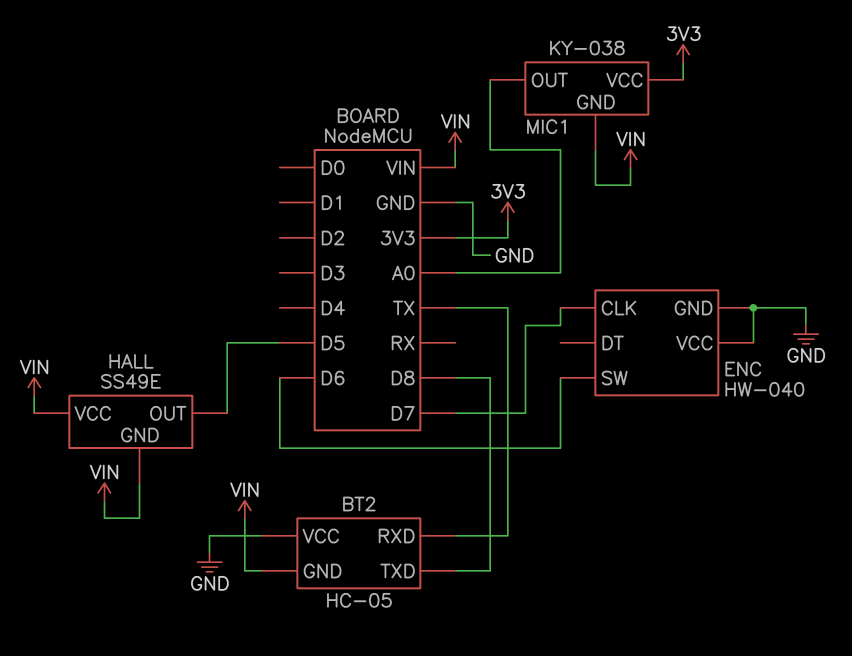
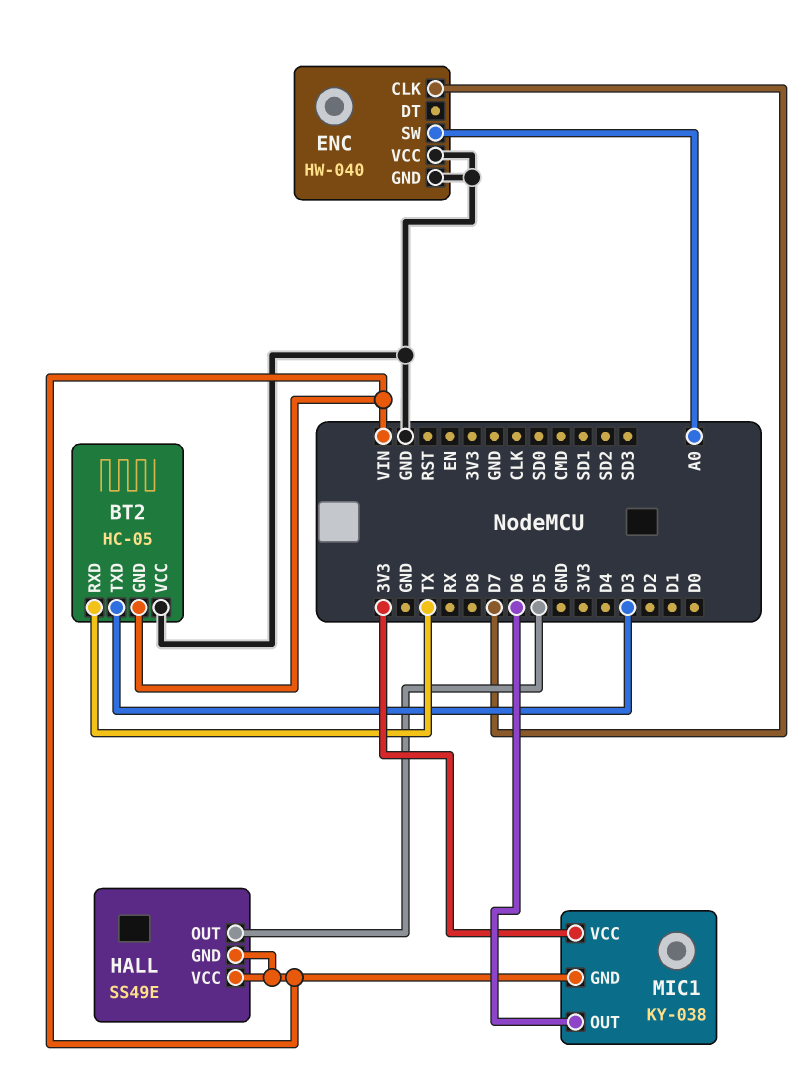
BT2 pin TXD: D8 -> D3
ENC pin SW: D6 -> A0
MIC1 pin OUT: A0 -> D6

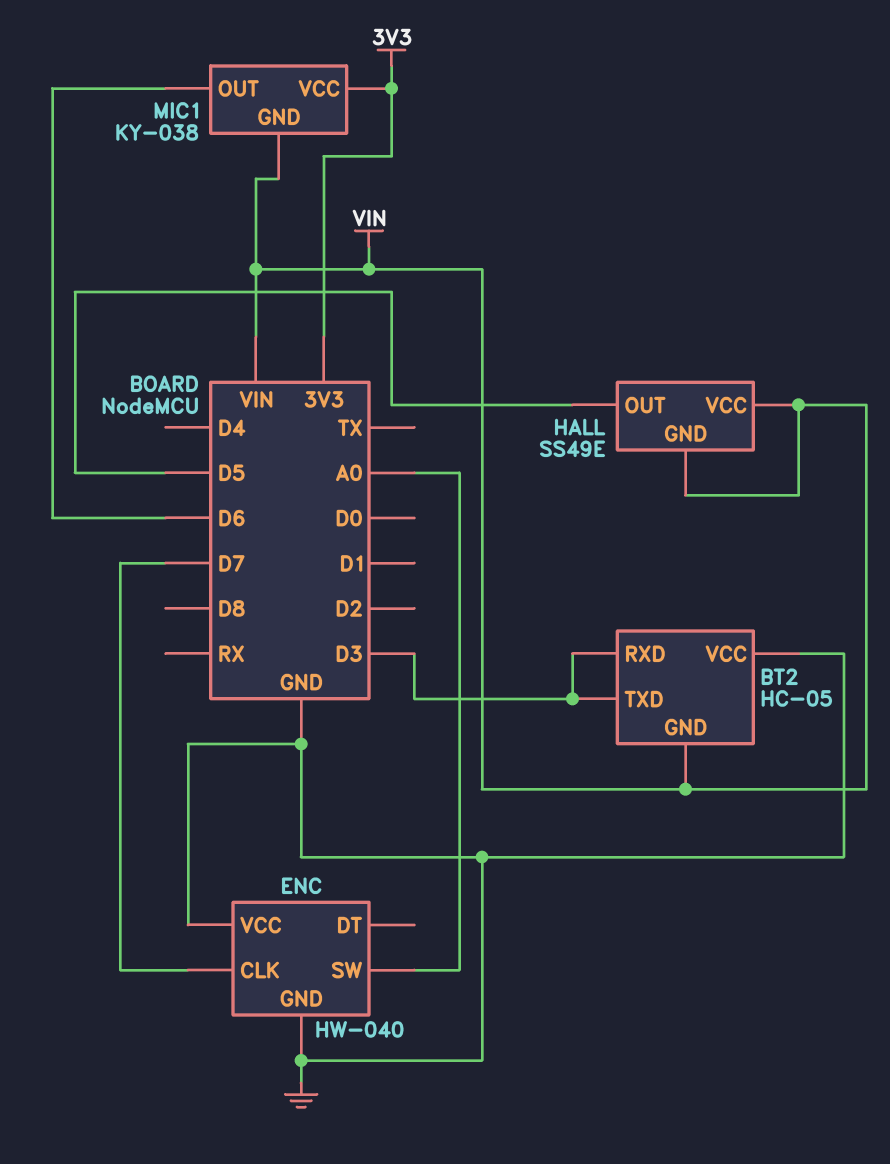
BT2 pin RXD: TX -> D3

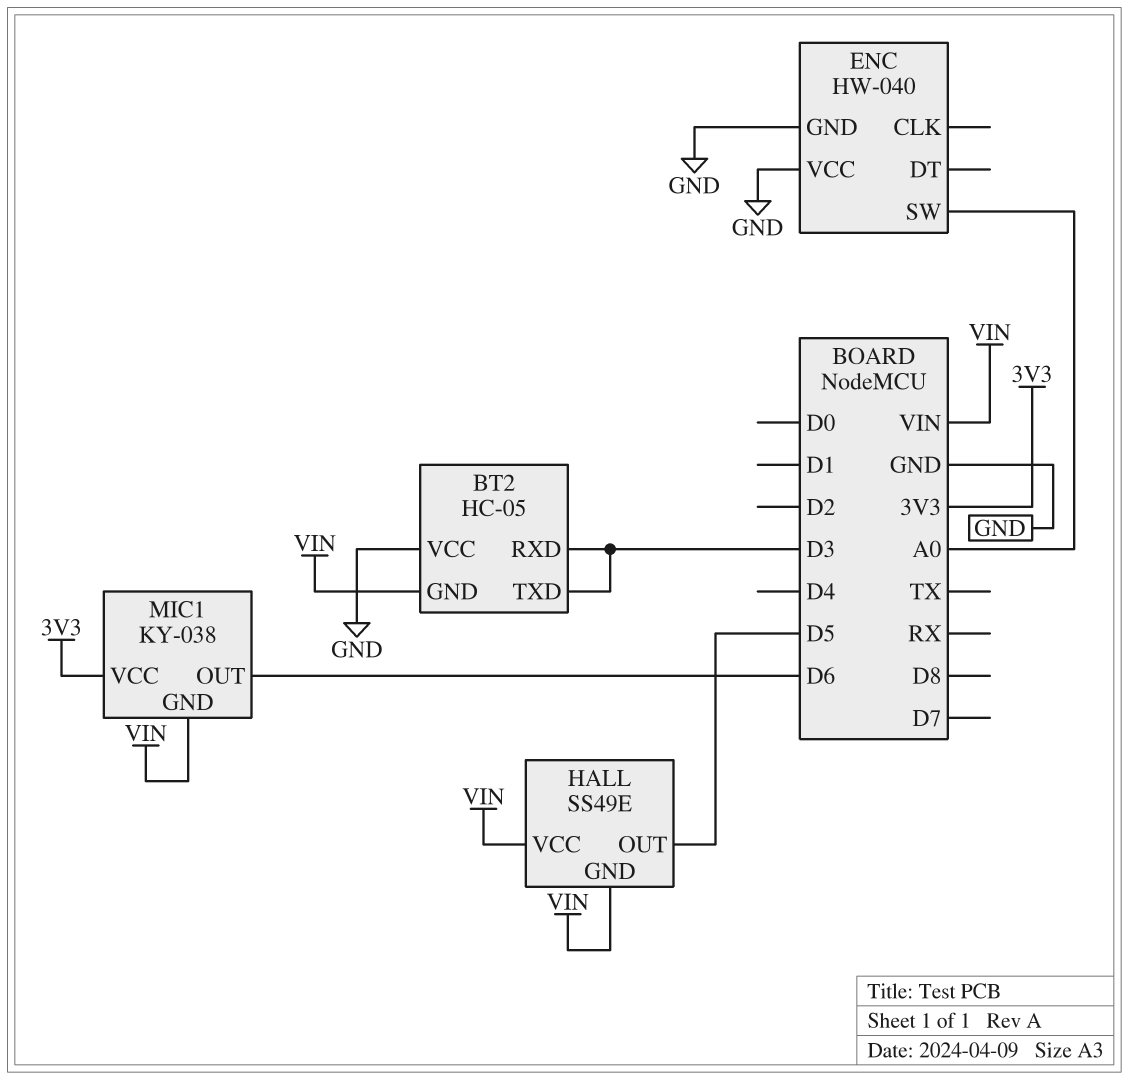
ENC pin CLK: D7 -> none

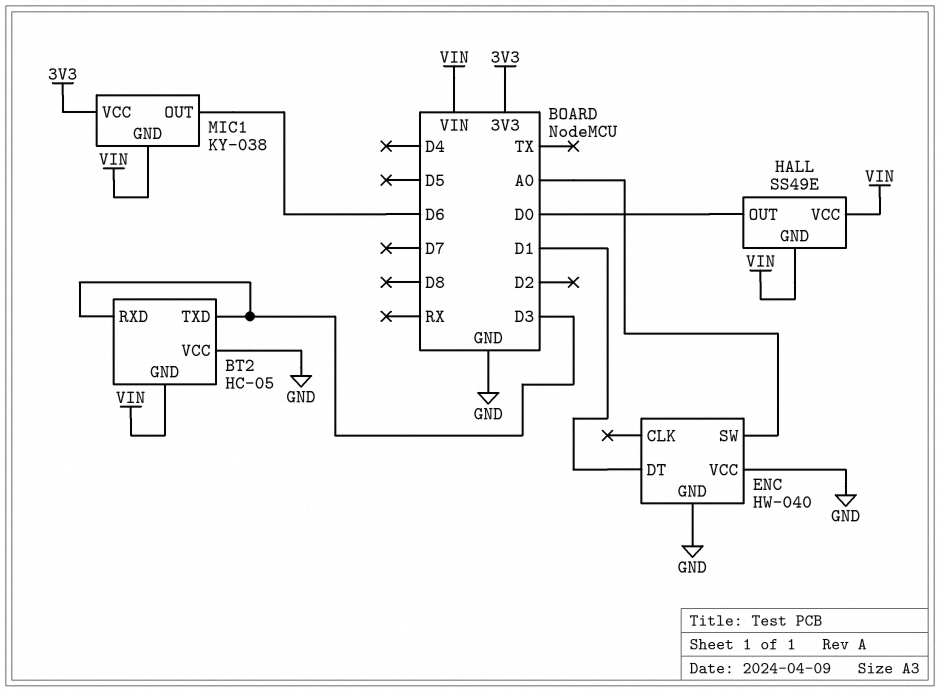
ENC pin DT: none -> D1
HALL pin OUT: D5 -> D0

